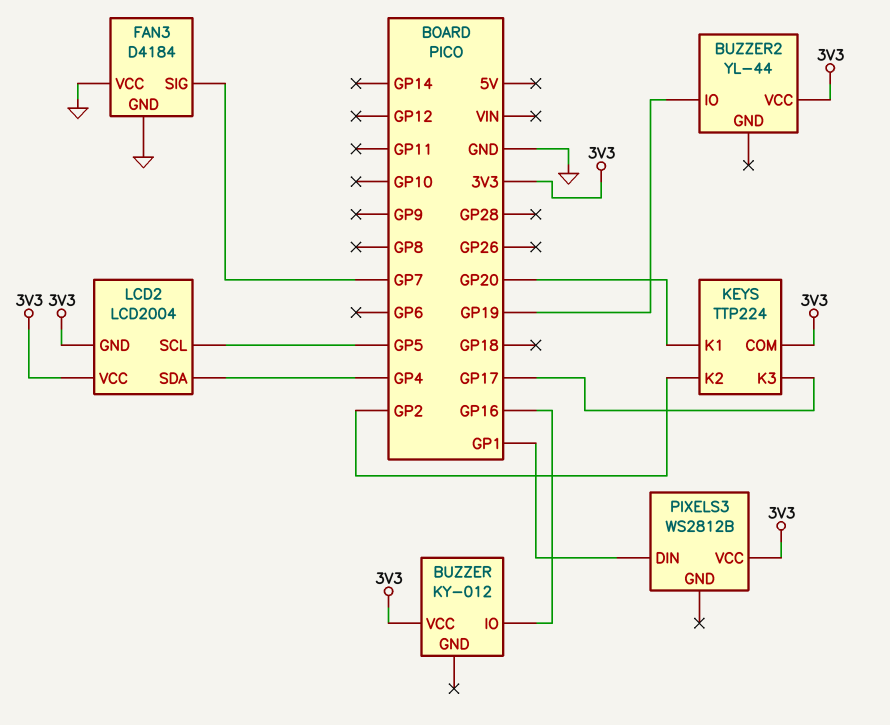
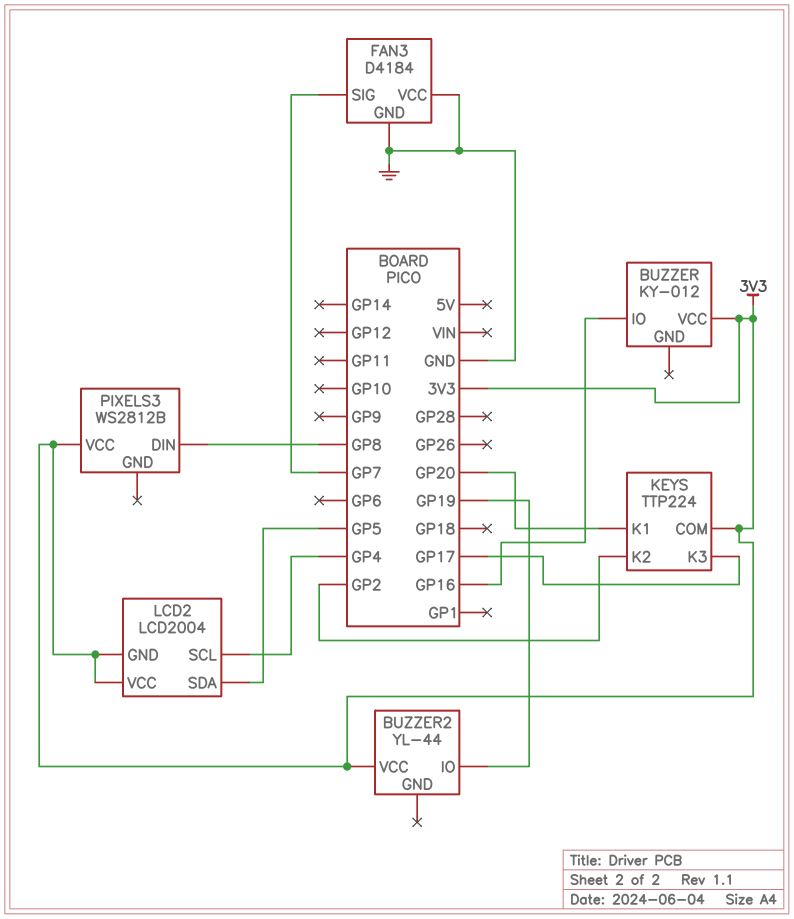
LCD2 pin SCL: GP5 -> GP4
LCD2 pin SDA: GP4 -> GP5
PIXELS3 pin DIN: GP1 -> GP8

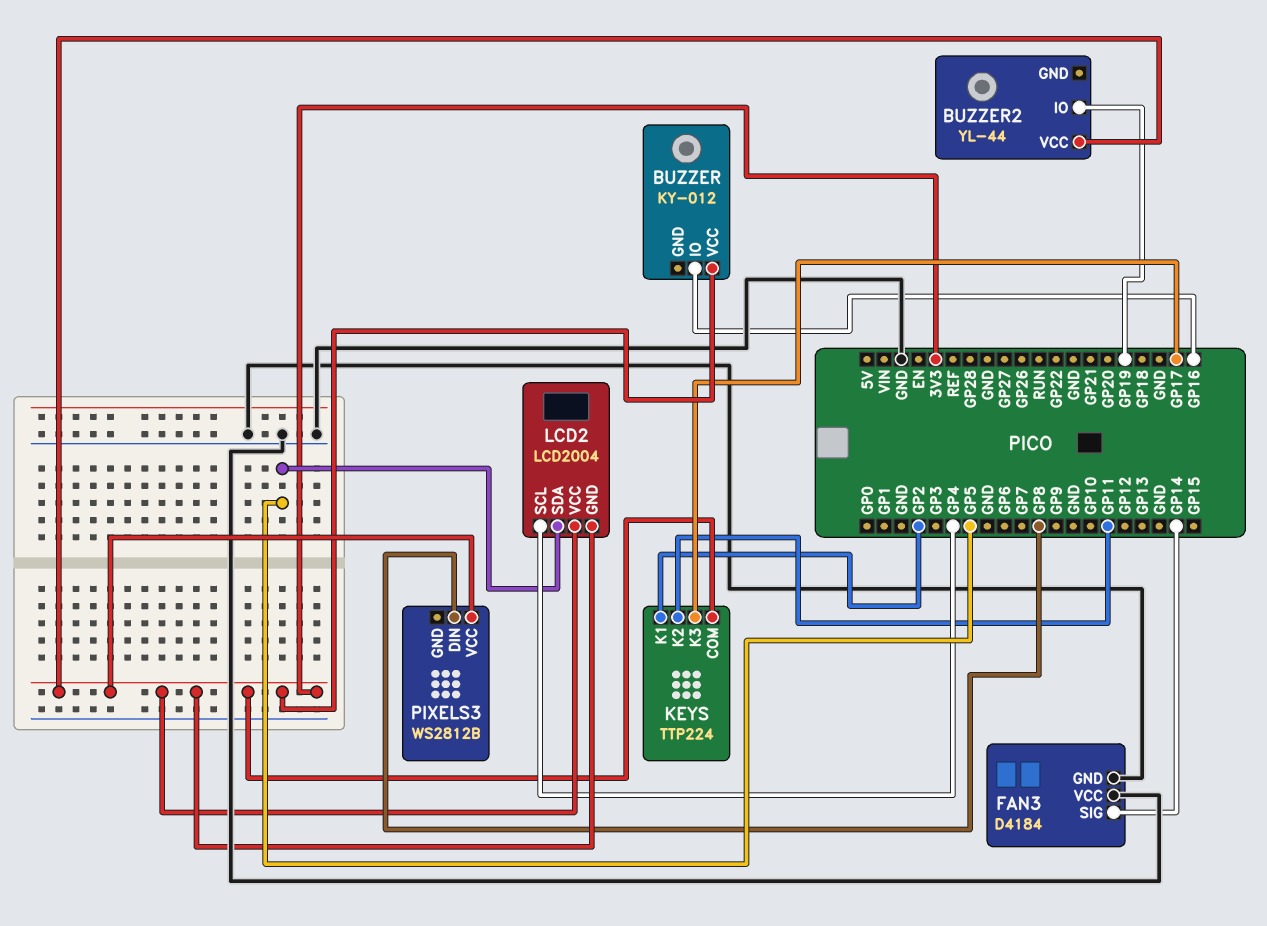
FAN3 pin SIG: GP7 -> GP14
KEYS pin K1: GP20 -> GP2
KEYS pin K2: GP2 -> GP11

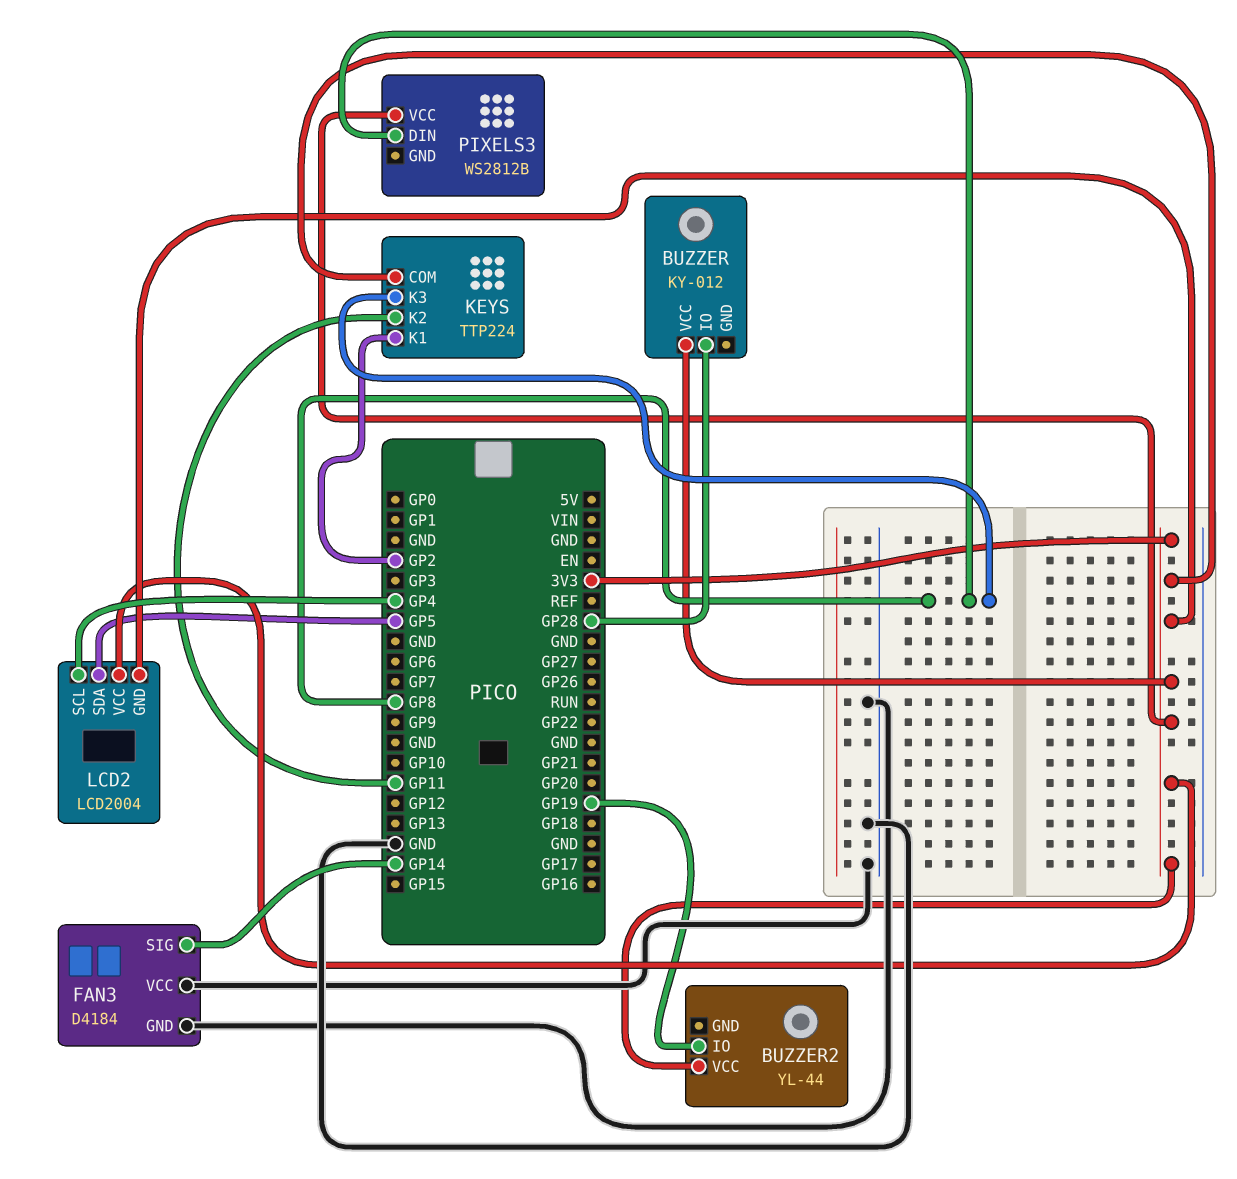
BUZZER pin IO: GP16 -> GP28
KEYS pin K3: GP17 -> GP8

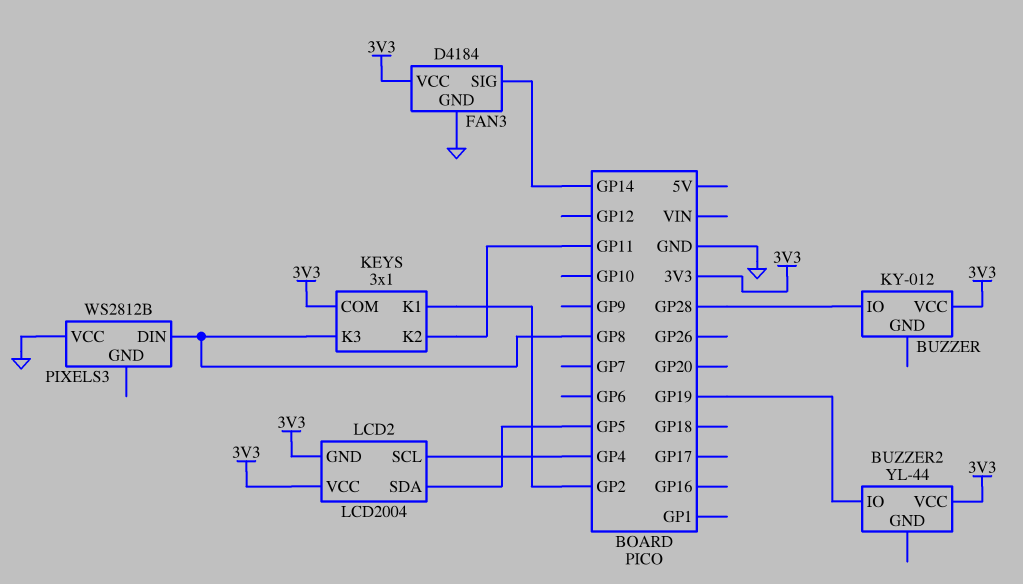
FAN3 pin VCC: GND -> 3V3
KEYS: TTP224 -> 3x1
PIXELS3 pin VCC: 3V3 -> GND

